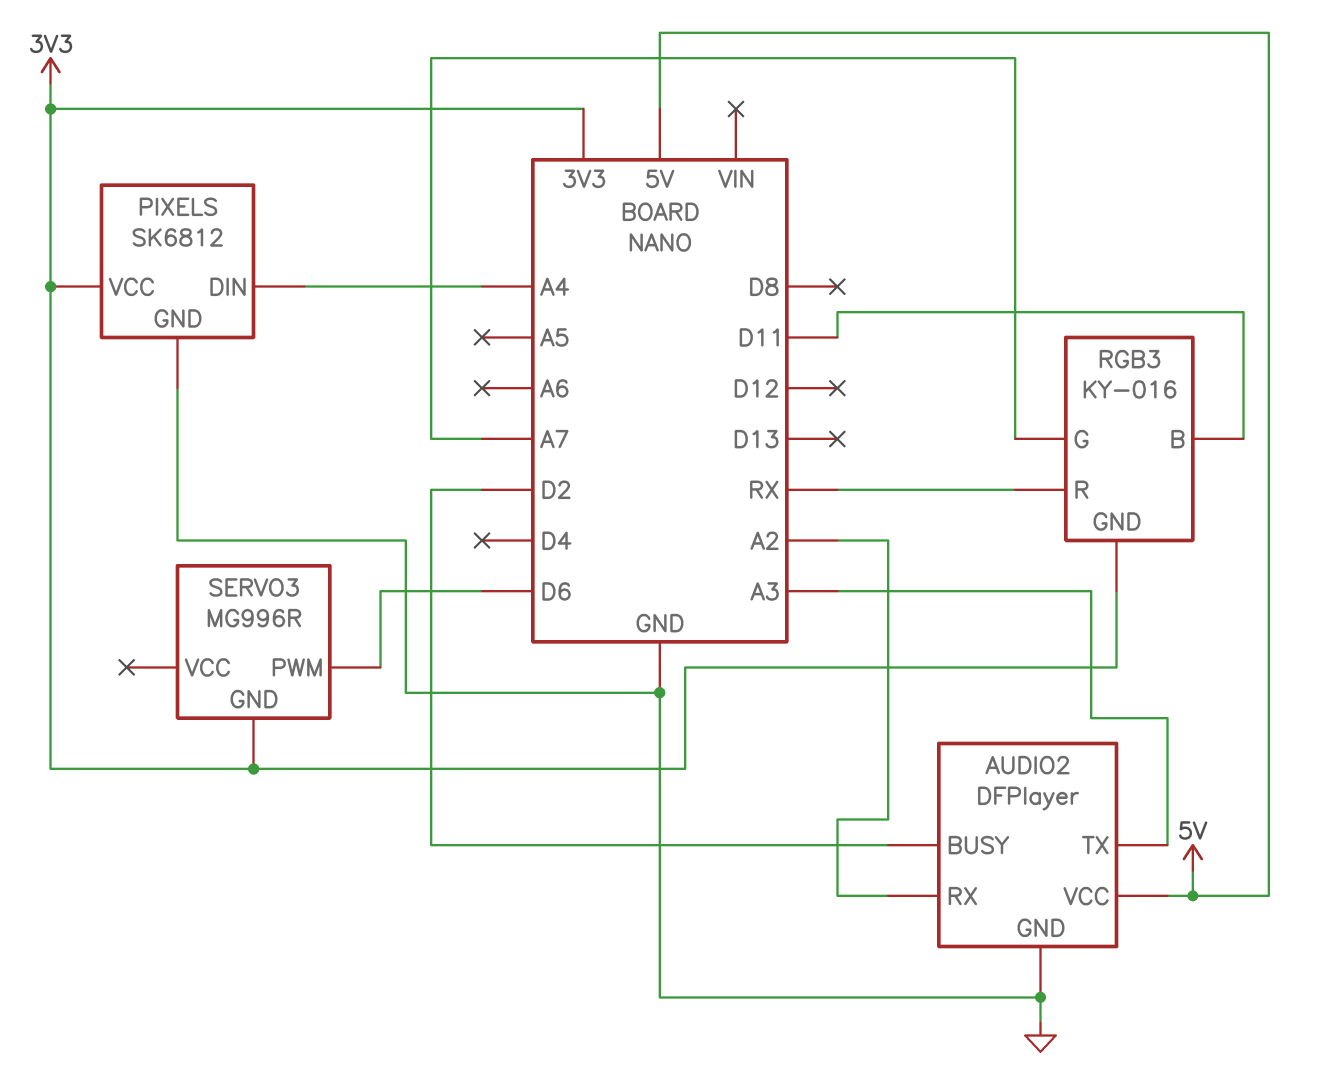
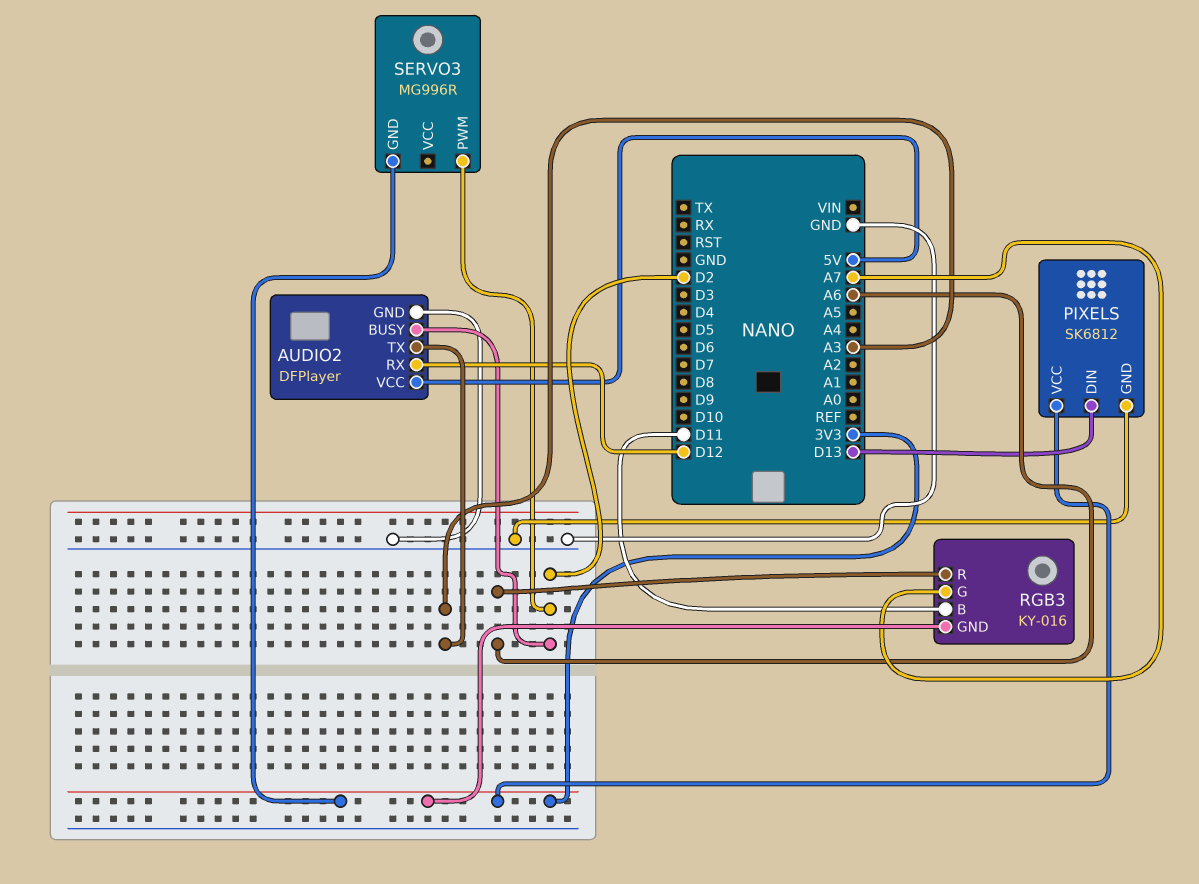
AUDIO2 pin RX: A2 -> D12
PIXELS pin DIN: A4 -> D13
RGB3 pin R: RX -> A6
SERVO3 pin PWM: D6 -> D2

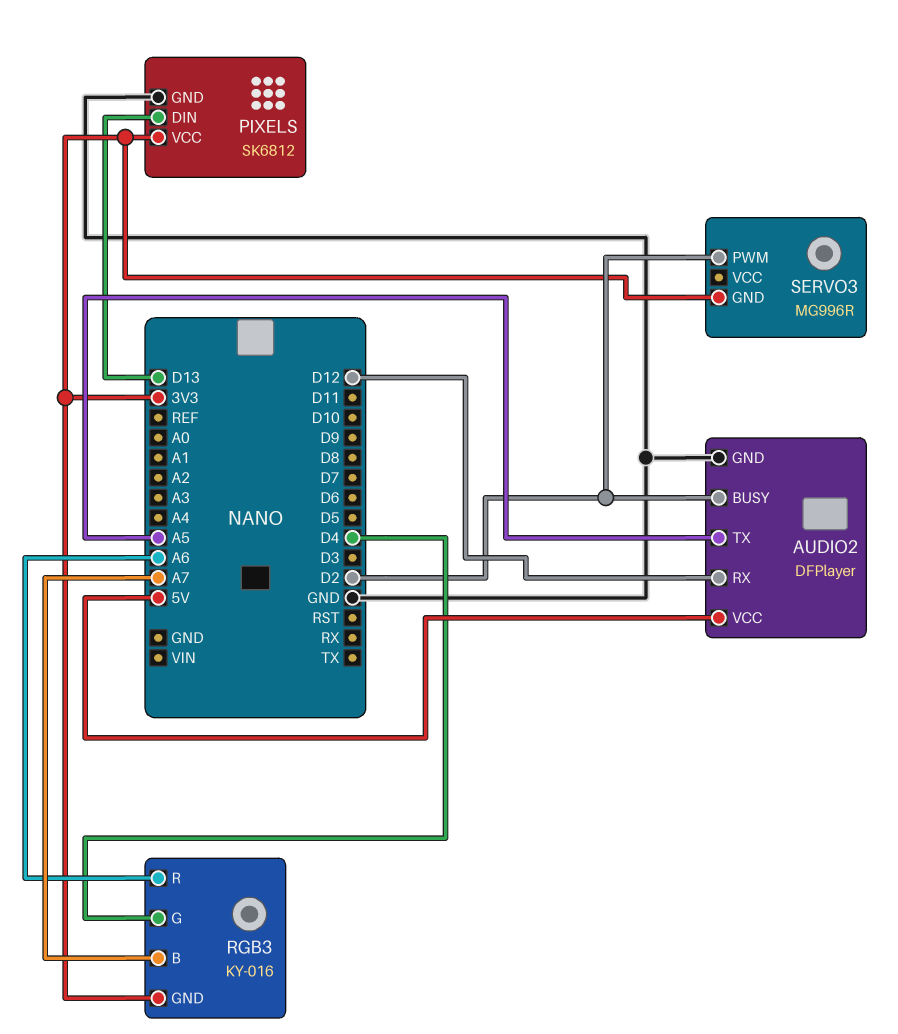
AUDIO2 pin TX: A3 -> A5
RGB3 pin B: D11 -> A7
RGB3 pin G: A7 -> D4

